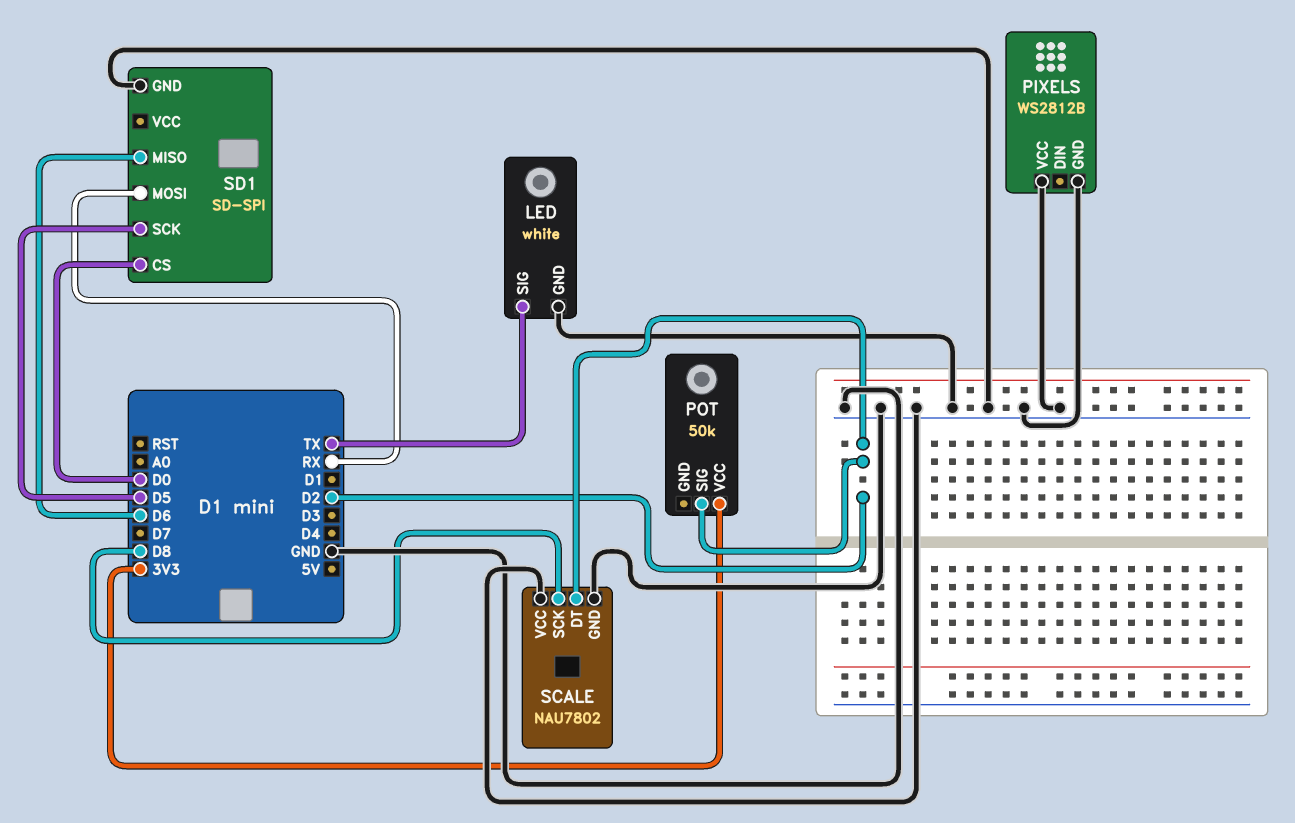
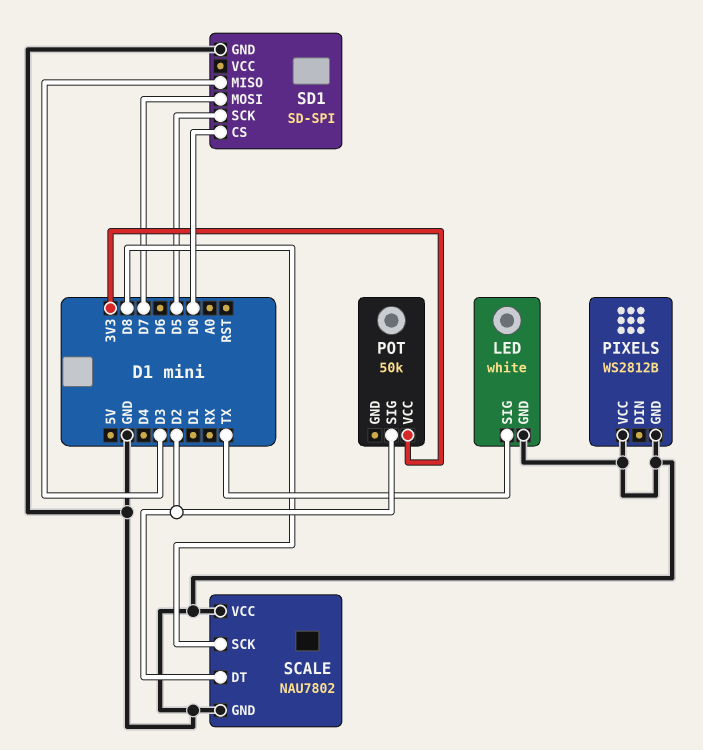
SD1 pin MISO: D6 -> D3
SD1 pin MOSI: RX -> D7

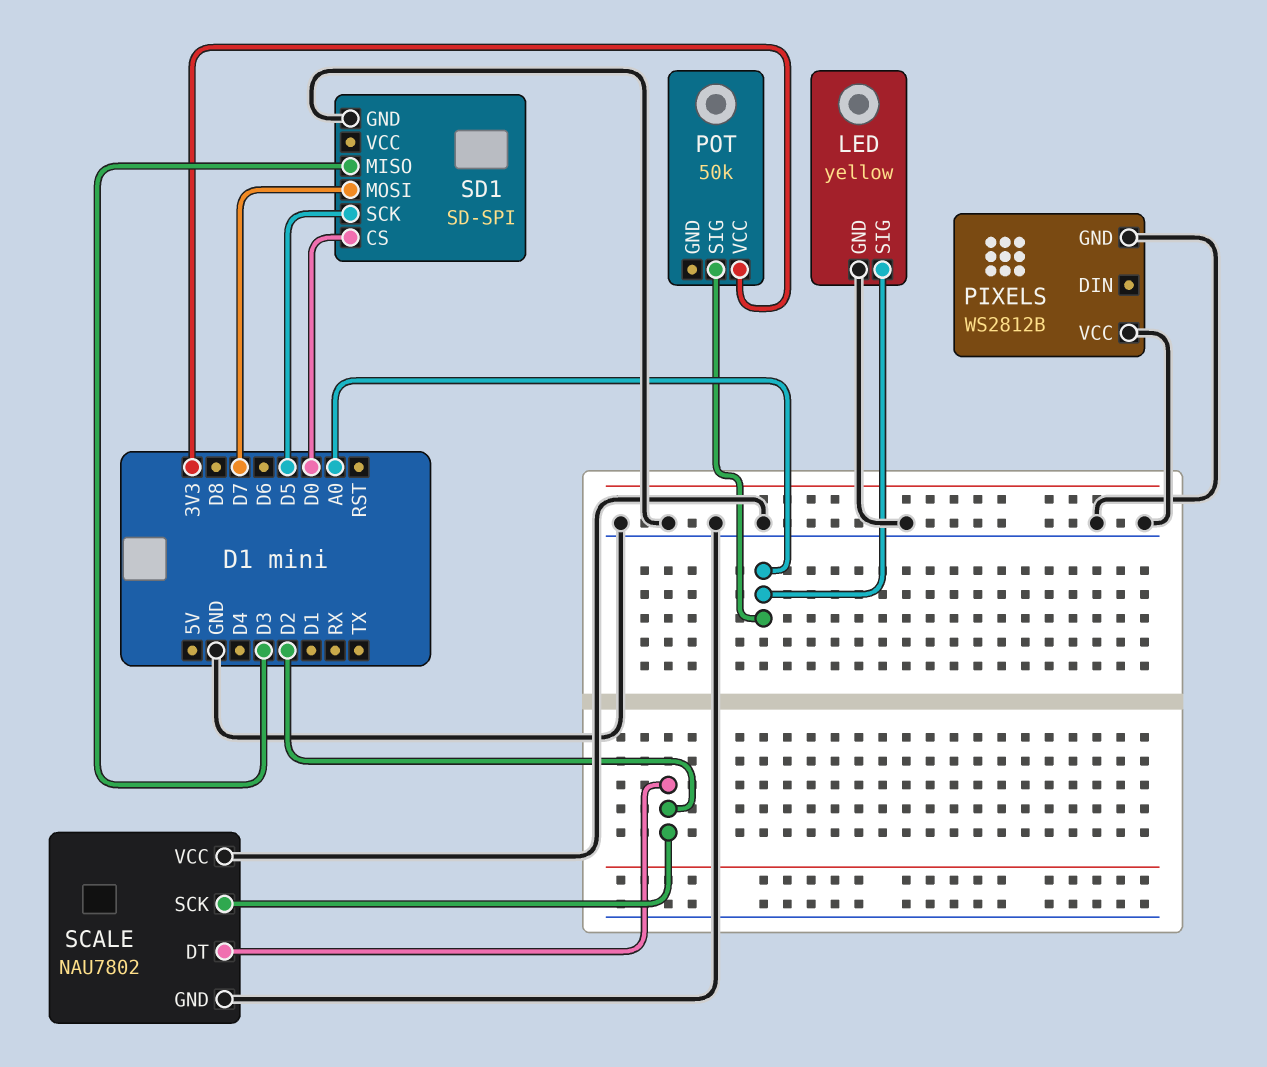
LED: white -> yellow
LED pin SIG: TX -> A0
POT pin SIG: D2 -> A0
SCALE pin SCK: D8 -> D2

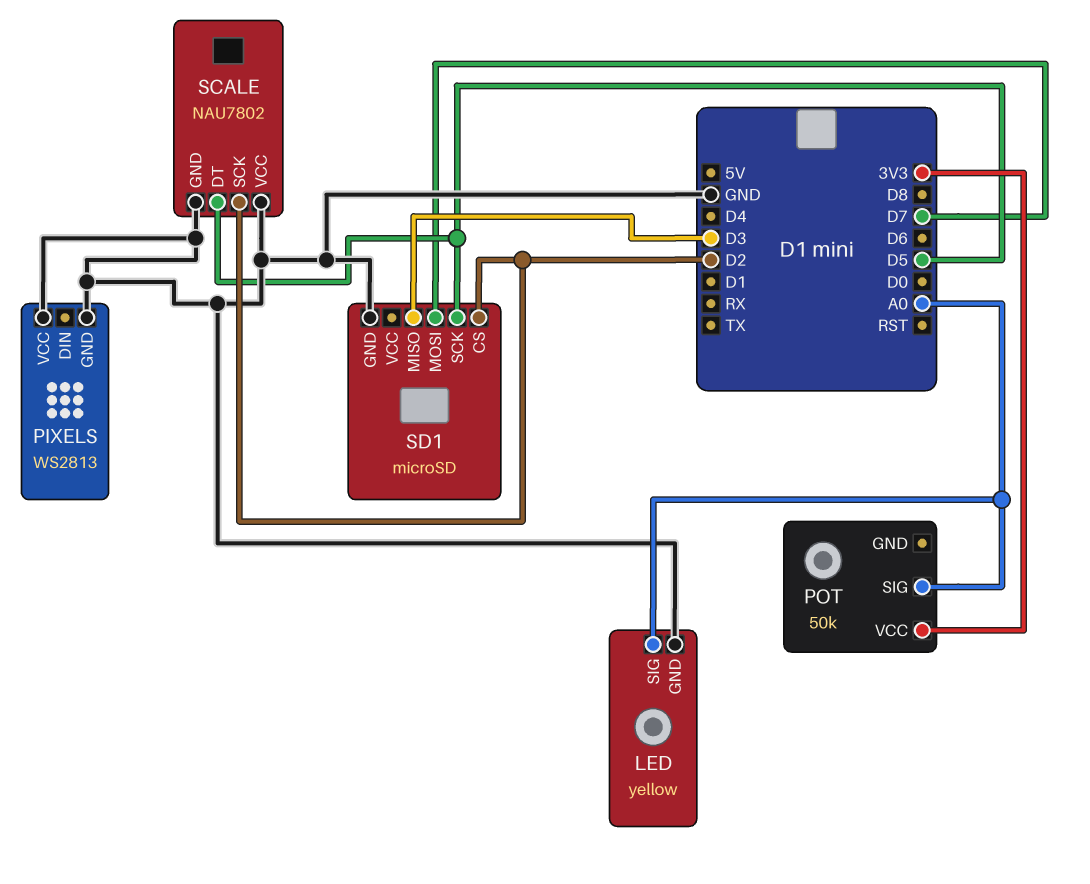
PIXELS: WS2812B -> WS2813
SCALE pin DT: D2 -> D5
SD1: SD-SPI -> microSD
SD1 pin CS: D0 -> D2

